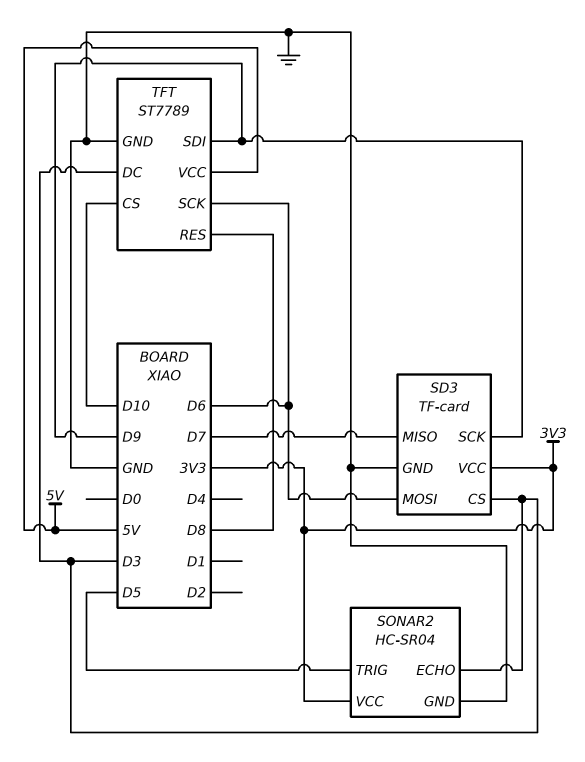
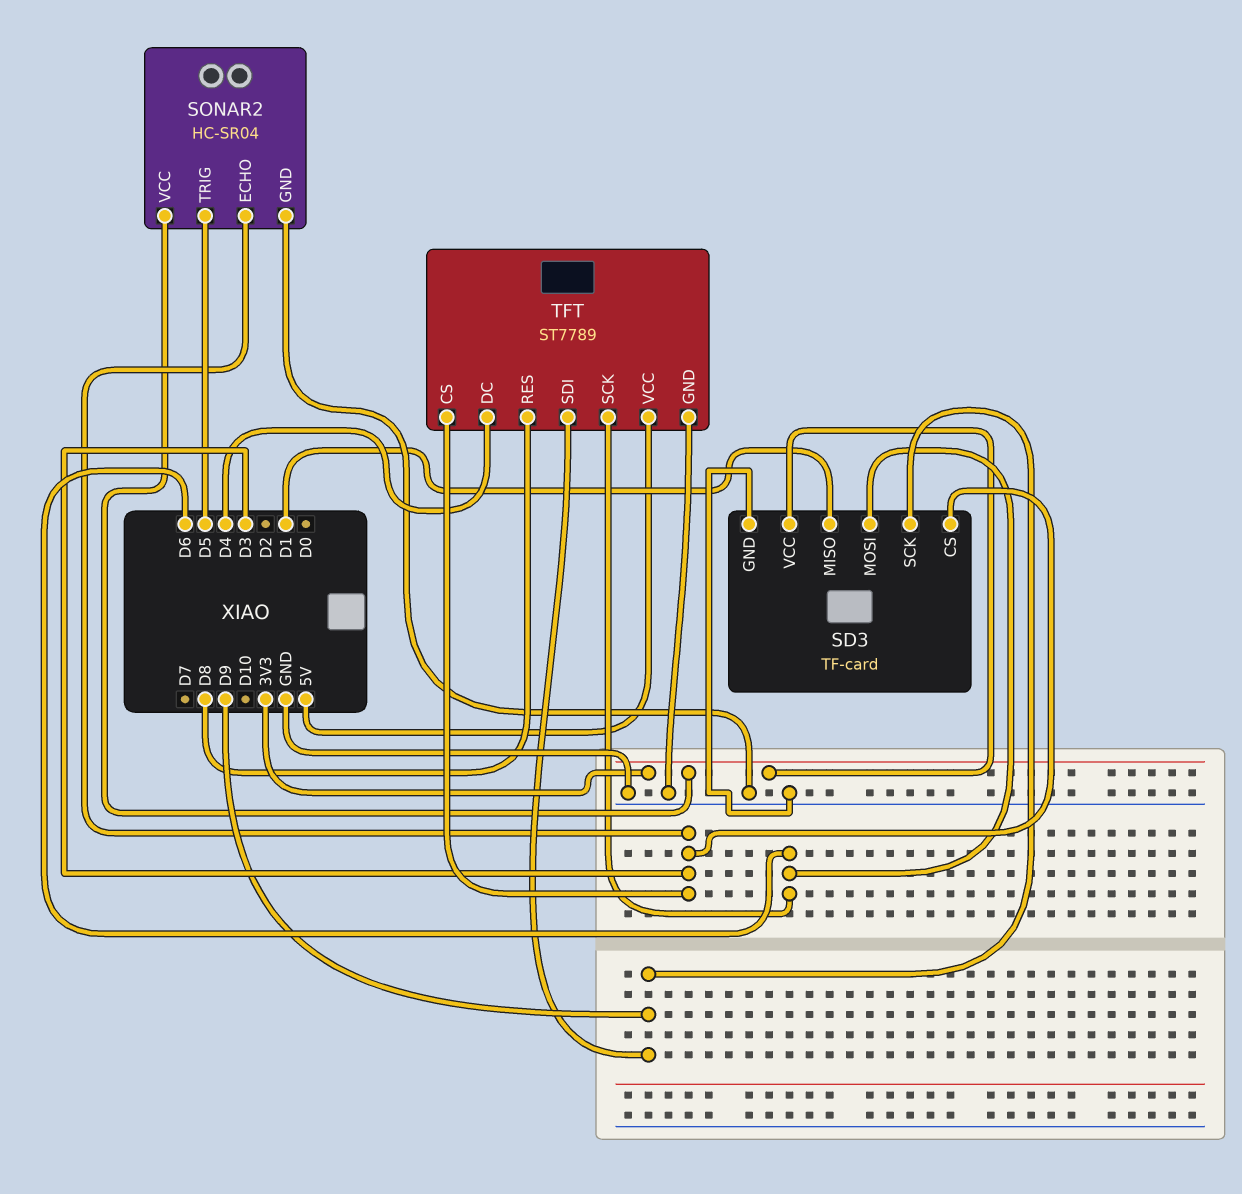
SD3 pin MISO: D7 -> D1
TFT pin CS: D10 -> D3
TFT pin DC: D3 -> D4

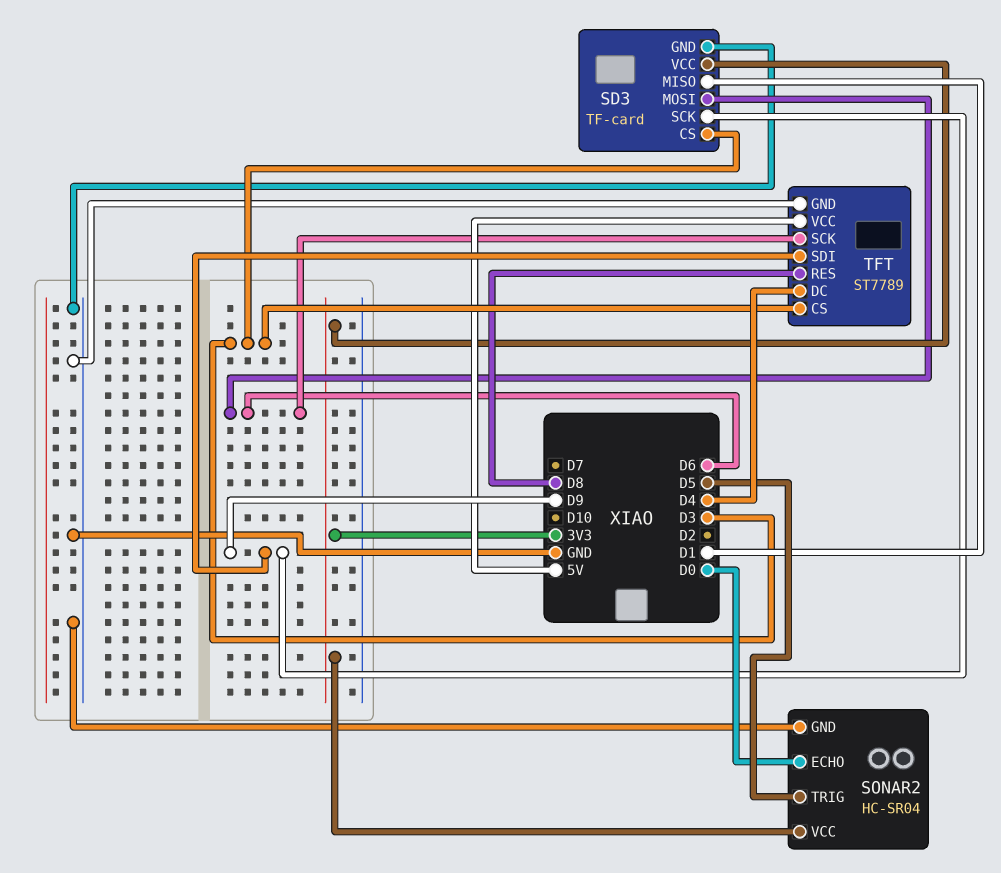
SONAR2 pin ECHO: D3 -> D0

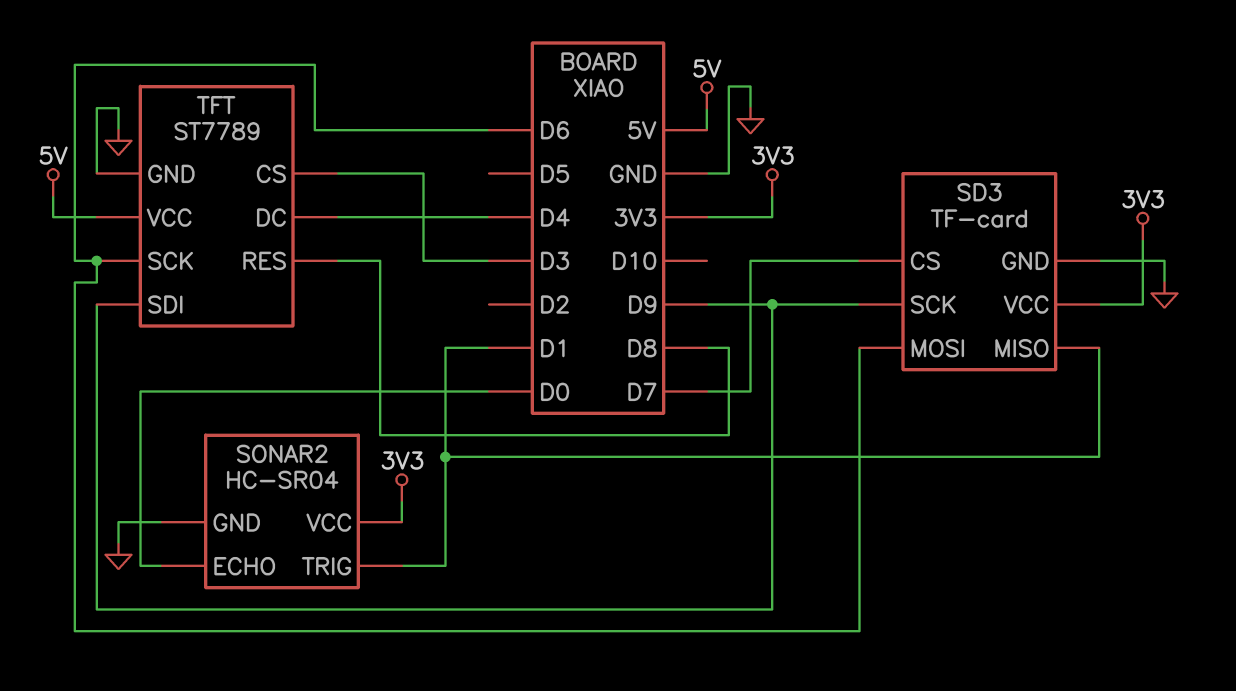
SD3 pin CS: D3 -> D7
SONAR2 pin TRIG: D5 -> D1

